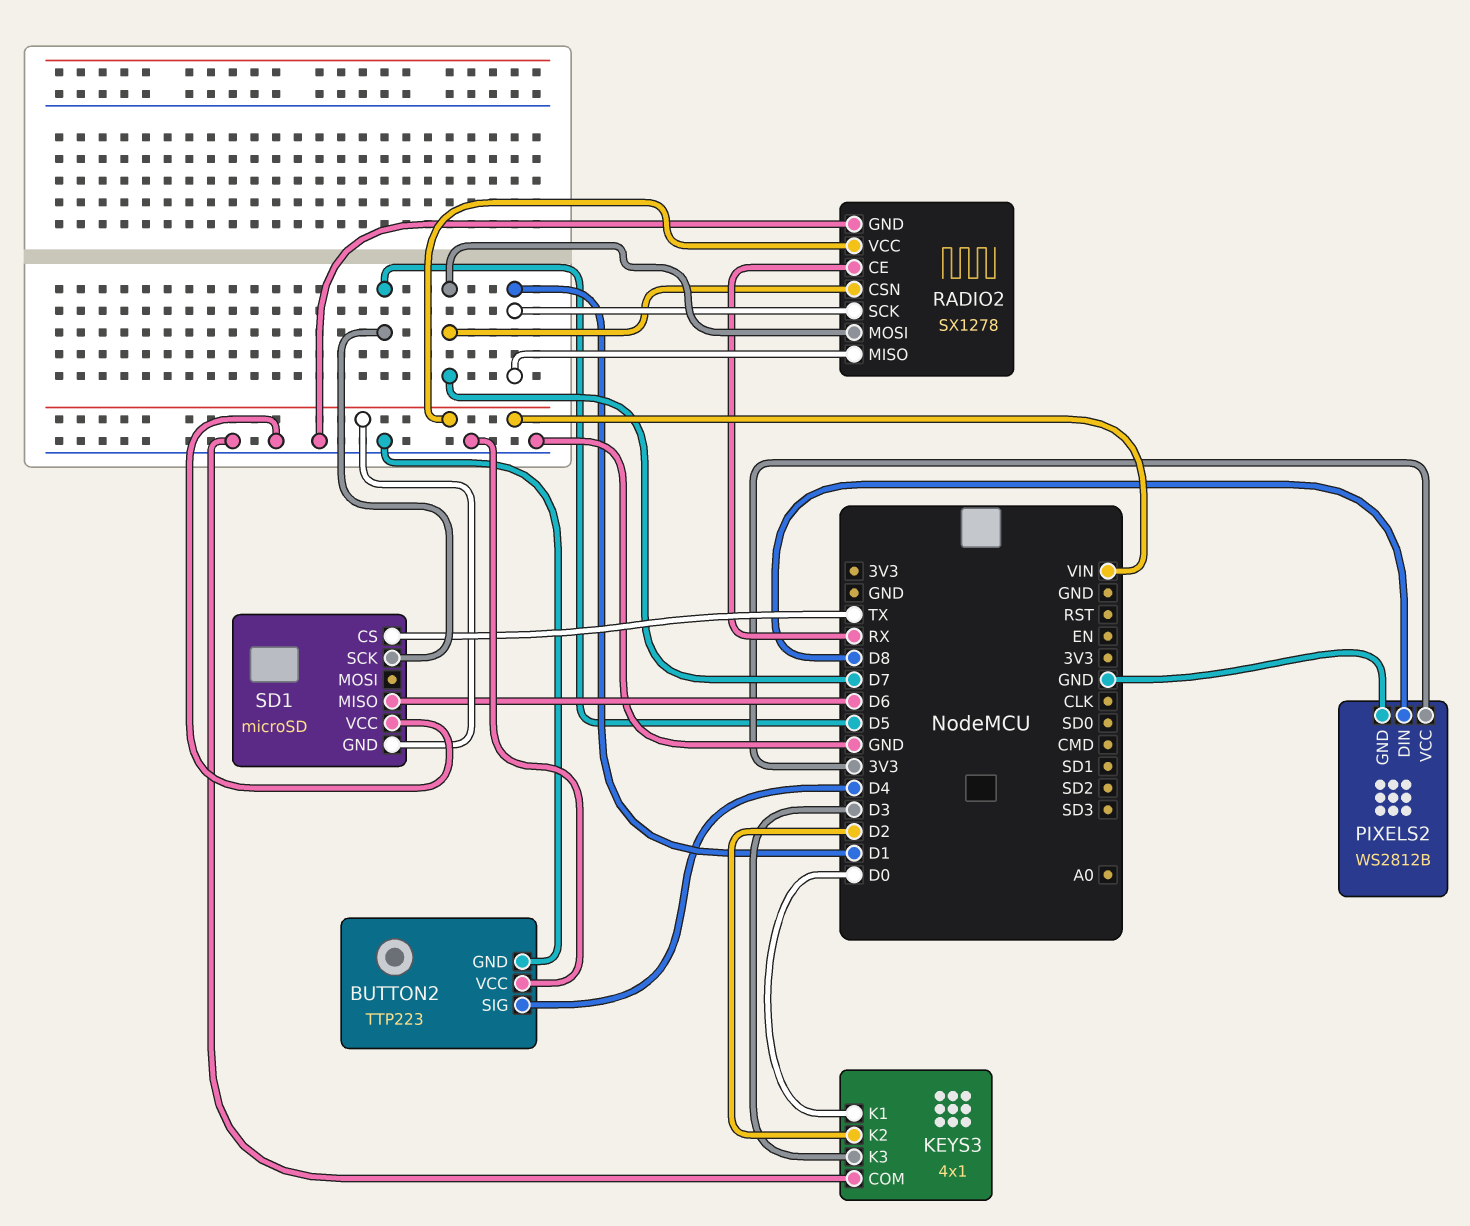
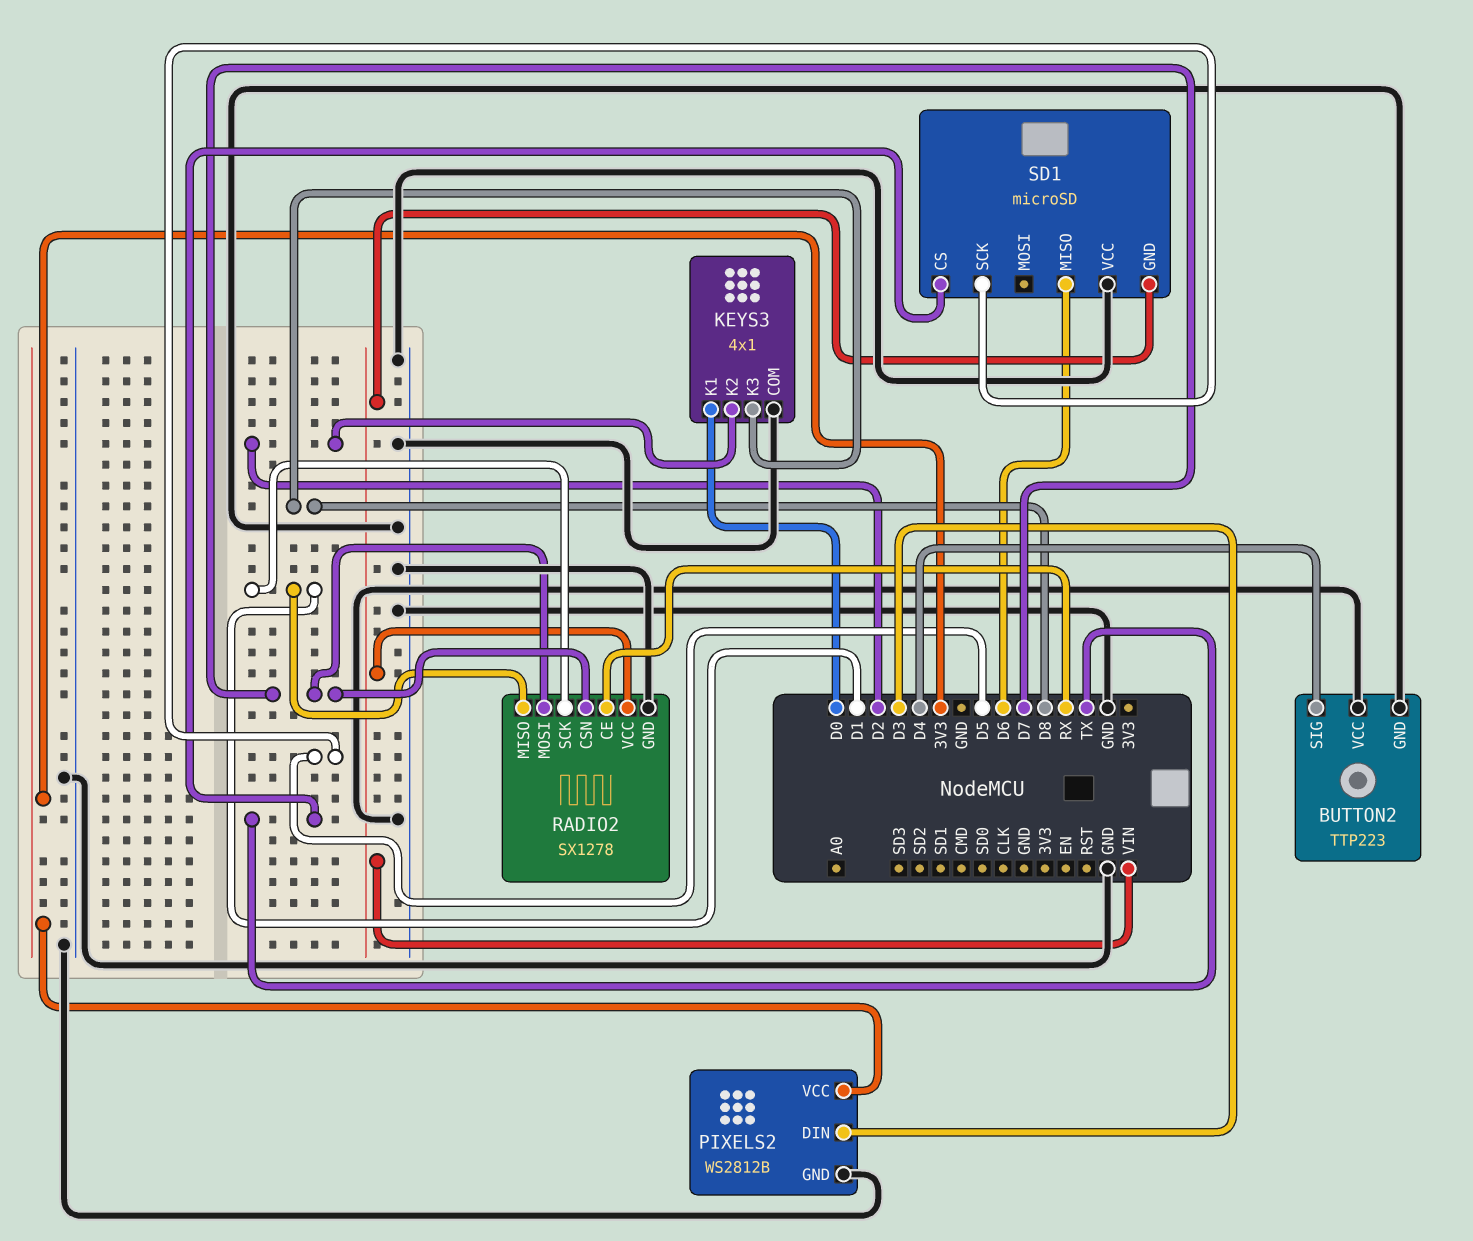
KEYS3 pin K3: D3 -> D8
PIXELS2 pin DIN: D8 -> D3

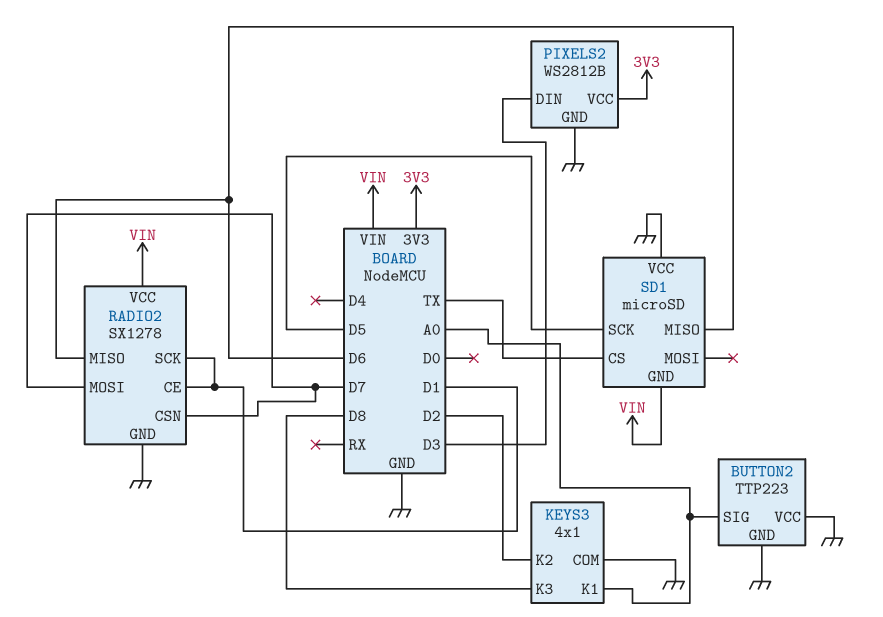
BUTTON2 pin SIG: D4 -> A0
KEYS3 pin K1: D0 -> A0
RADIO2 pin CE: RX -> D1
RADIO2 pin MISO: D1 -> D6

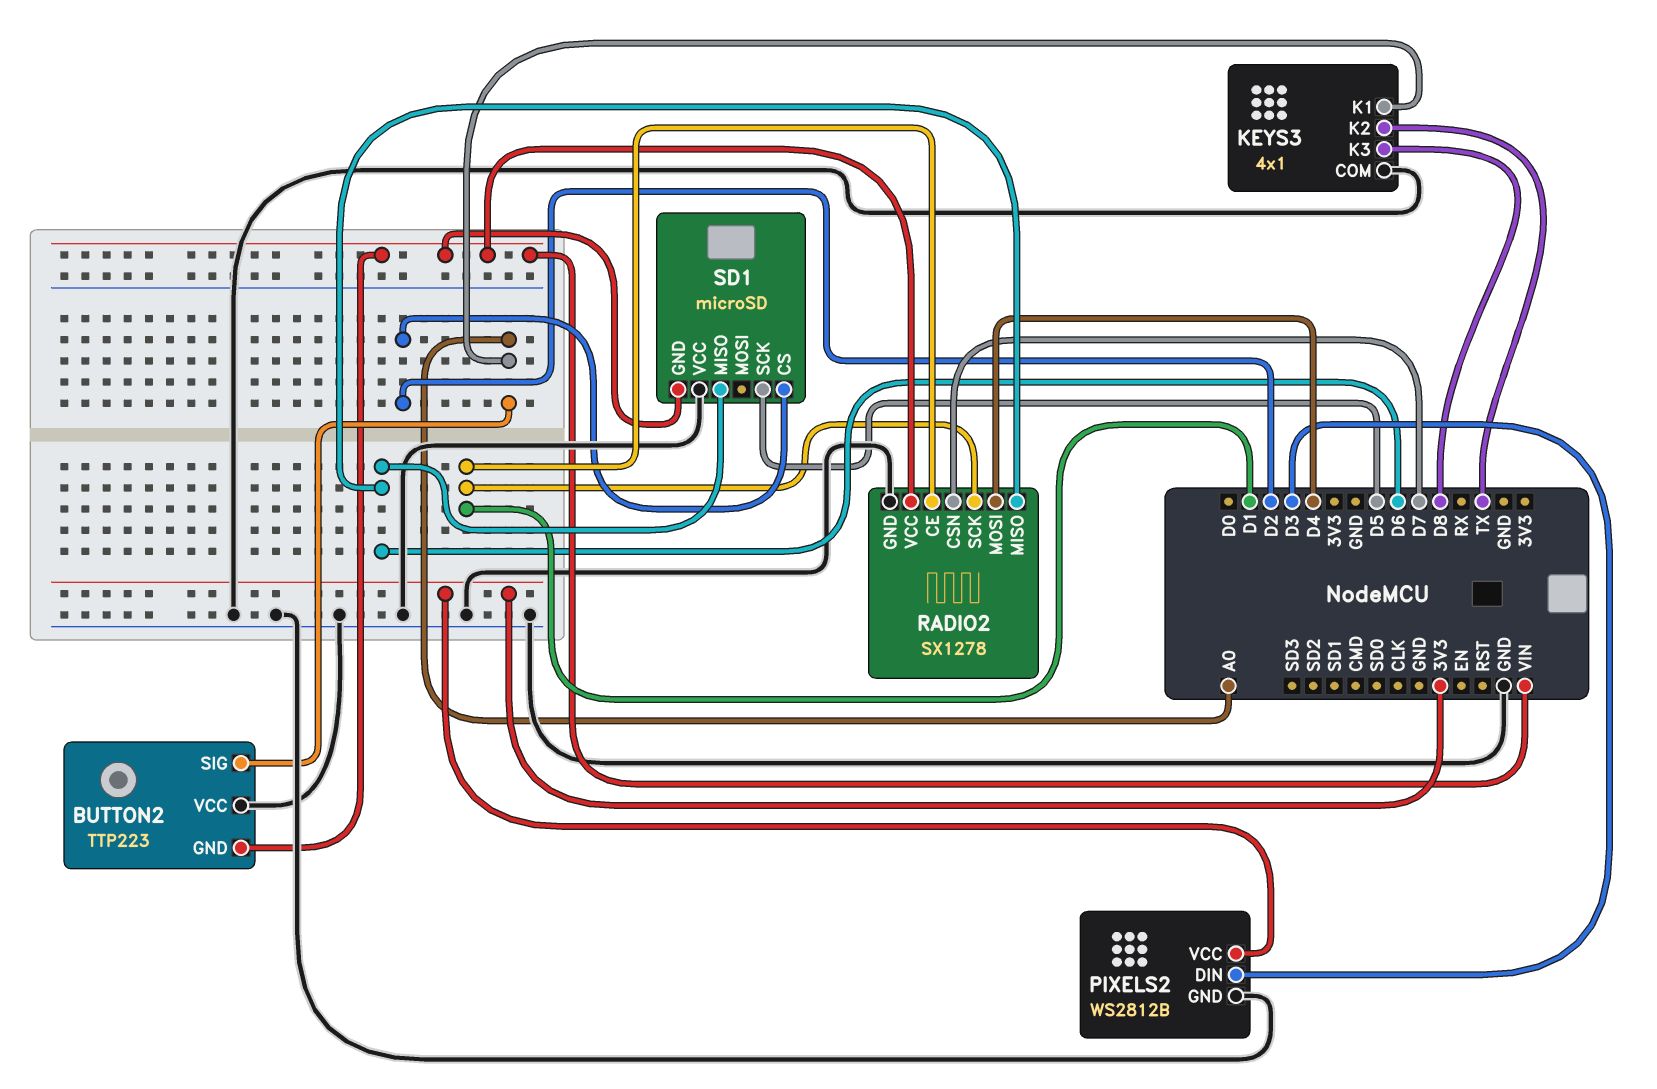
BUTTON2 pin GND: GND -> VIN
KEYS3 pin K2: D2 -> TX
RADIO2 pin MOSI: D7 -> D4
SD1 pin CS: TX -> D2

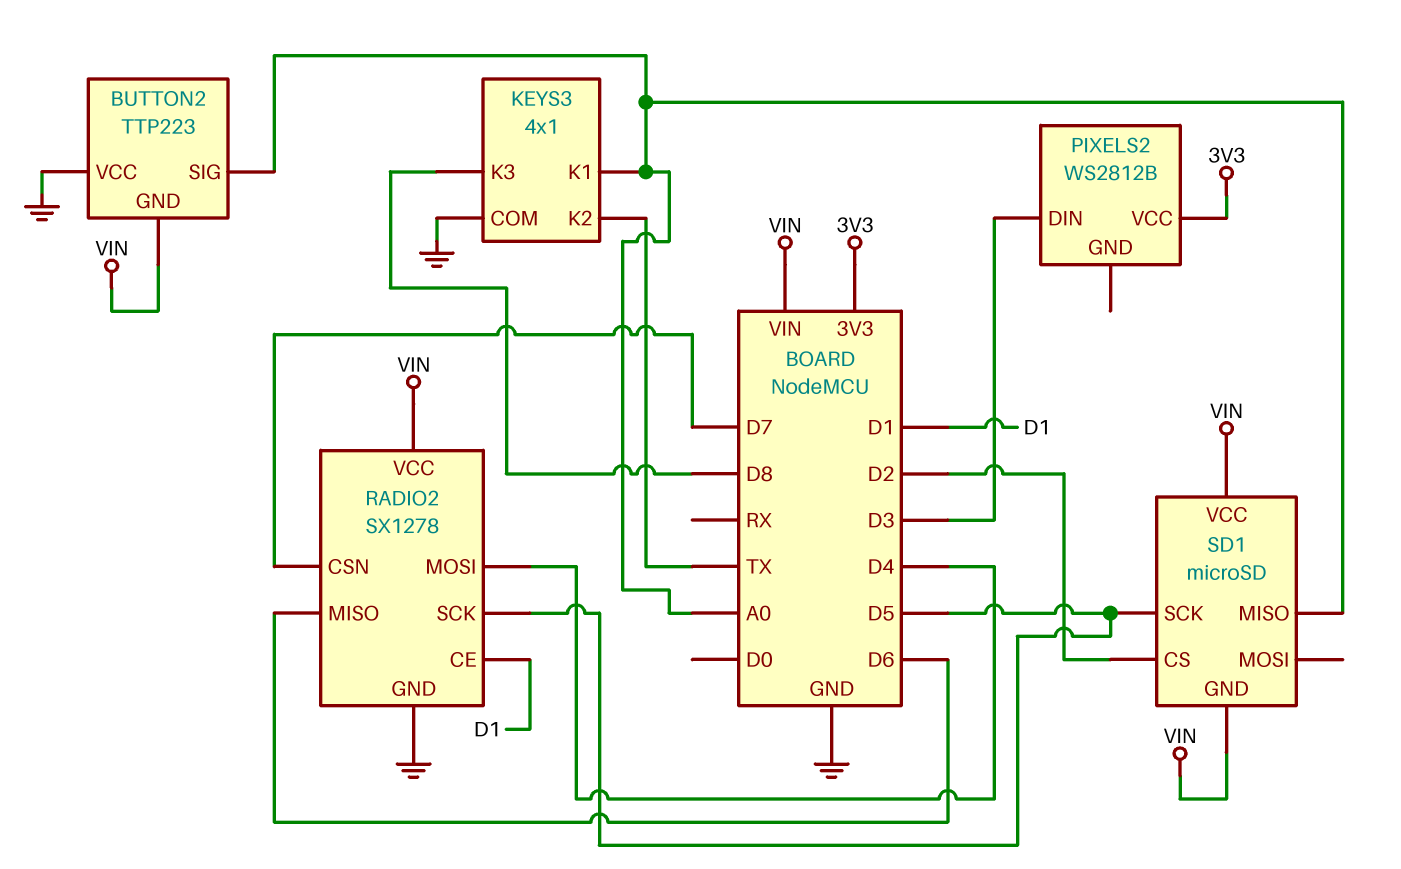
PIXELS2 pin GND: GND -> none
RADIO2 pin SCK: D1 -> D5
SD1 pin MISO: D6 -> A0
SD1 pin VCC: GND -> VIN

